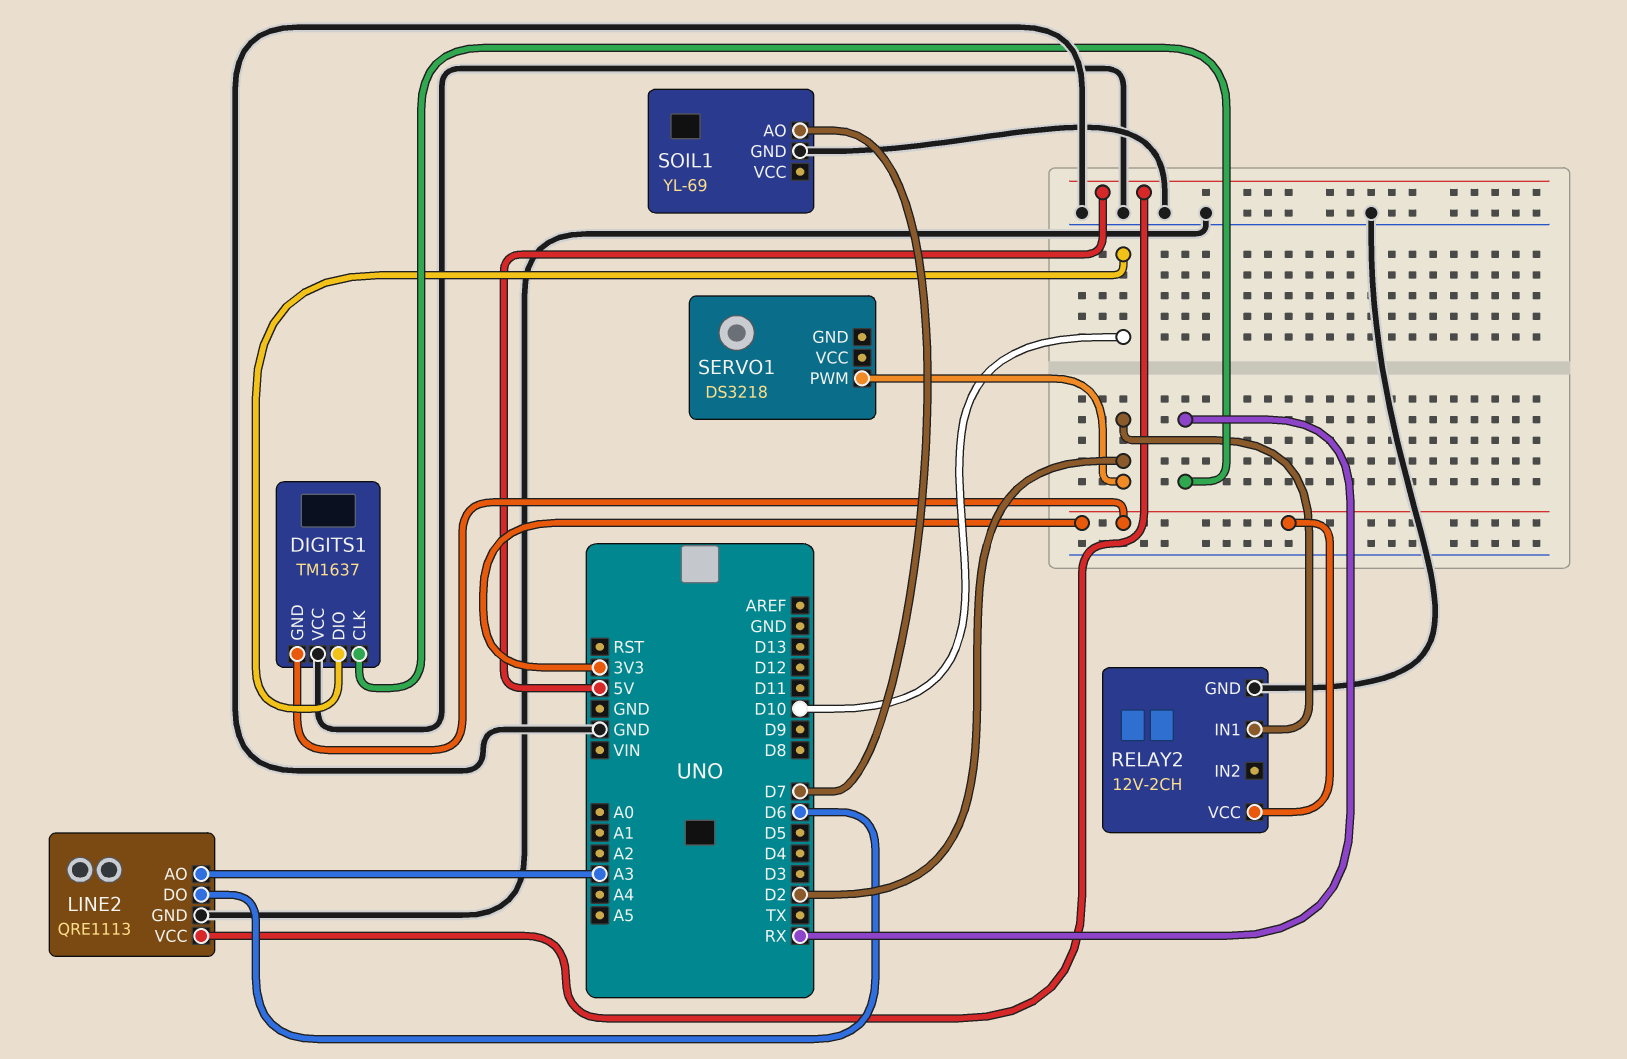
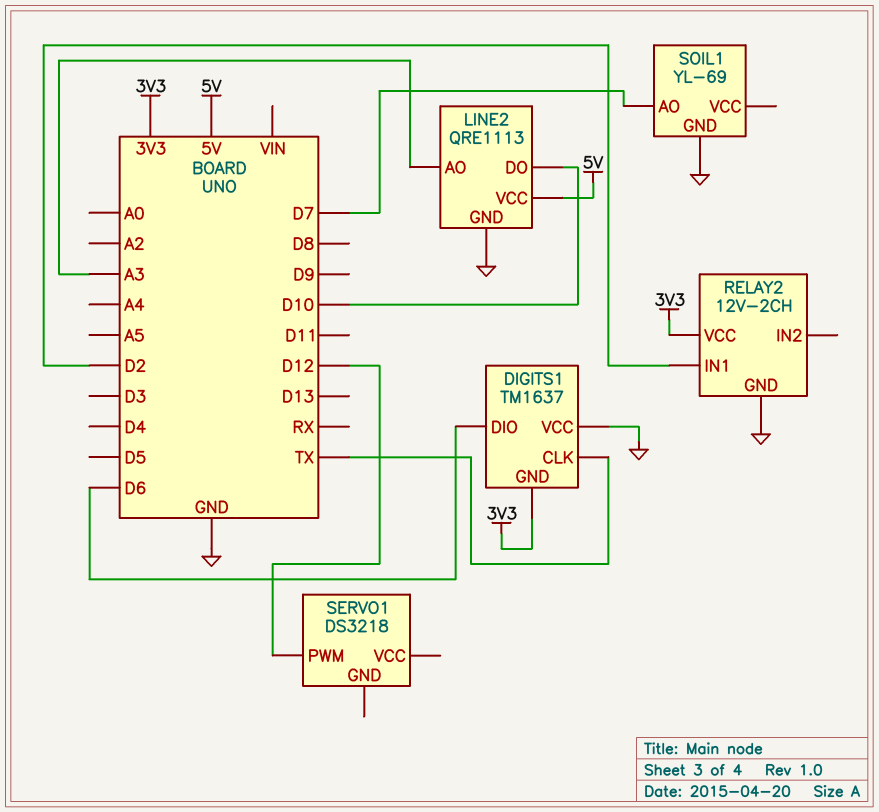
DIGITS1 pin CLK: RX -> TX
DIGITS1 pin DIO: D10 -> D6
LINE2 pin DO: D6 -> D10
SERVO1 pin PWM: D2 -> D12

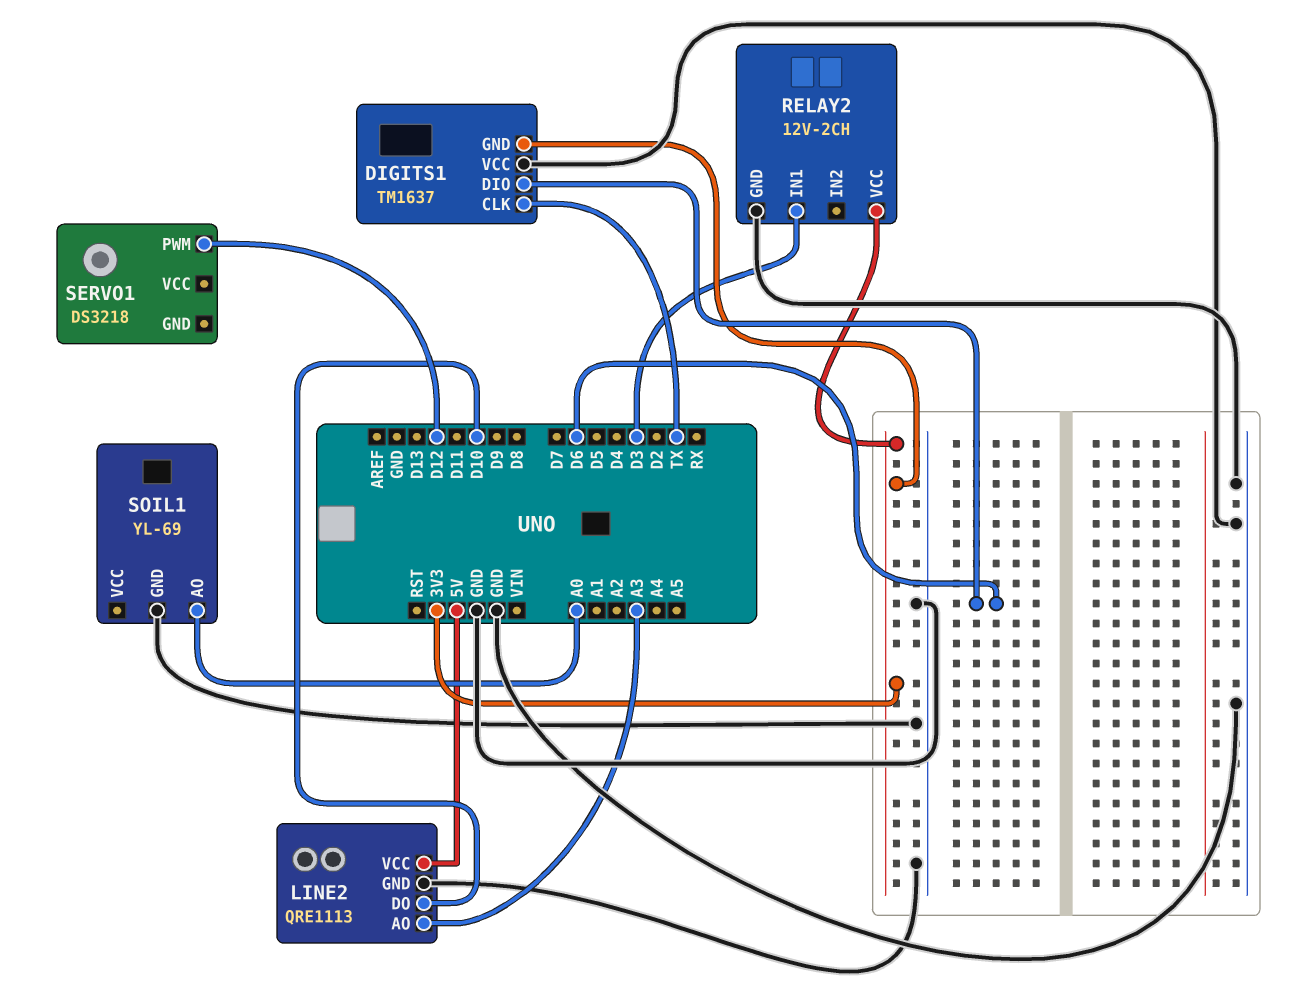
RELAY2 pin IN1: D2 -> D3
SOIL1 pin AO: D7 -> A0

